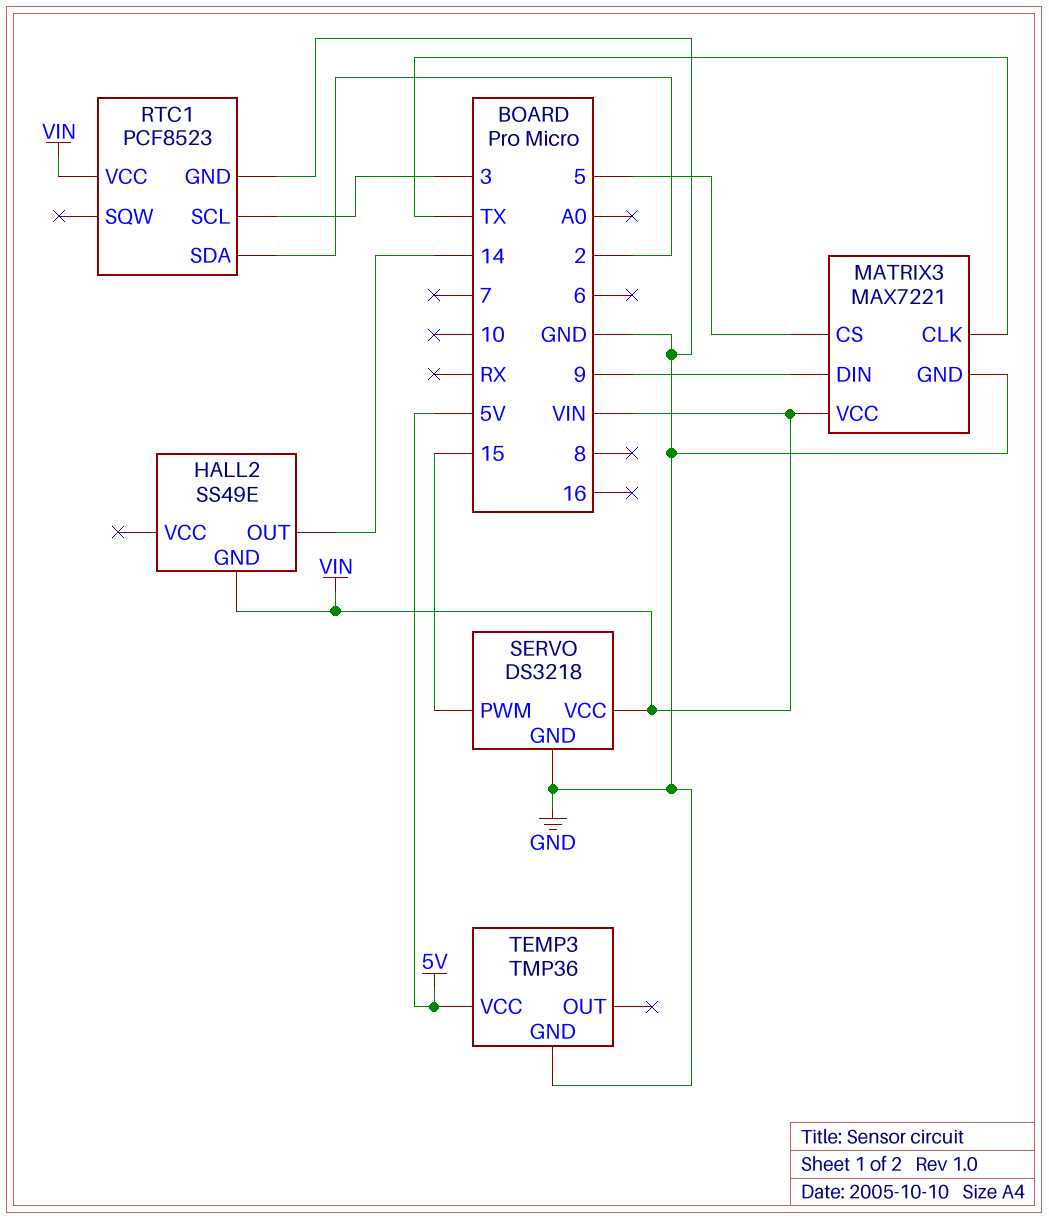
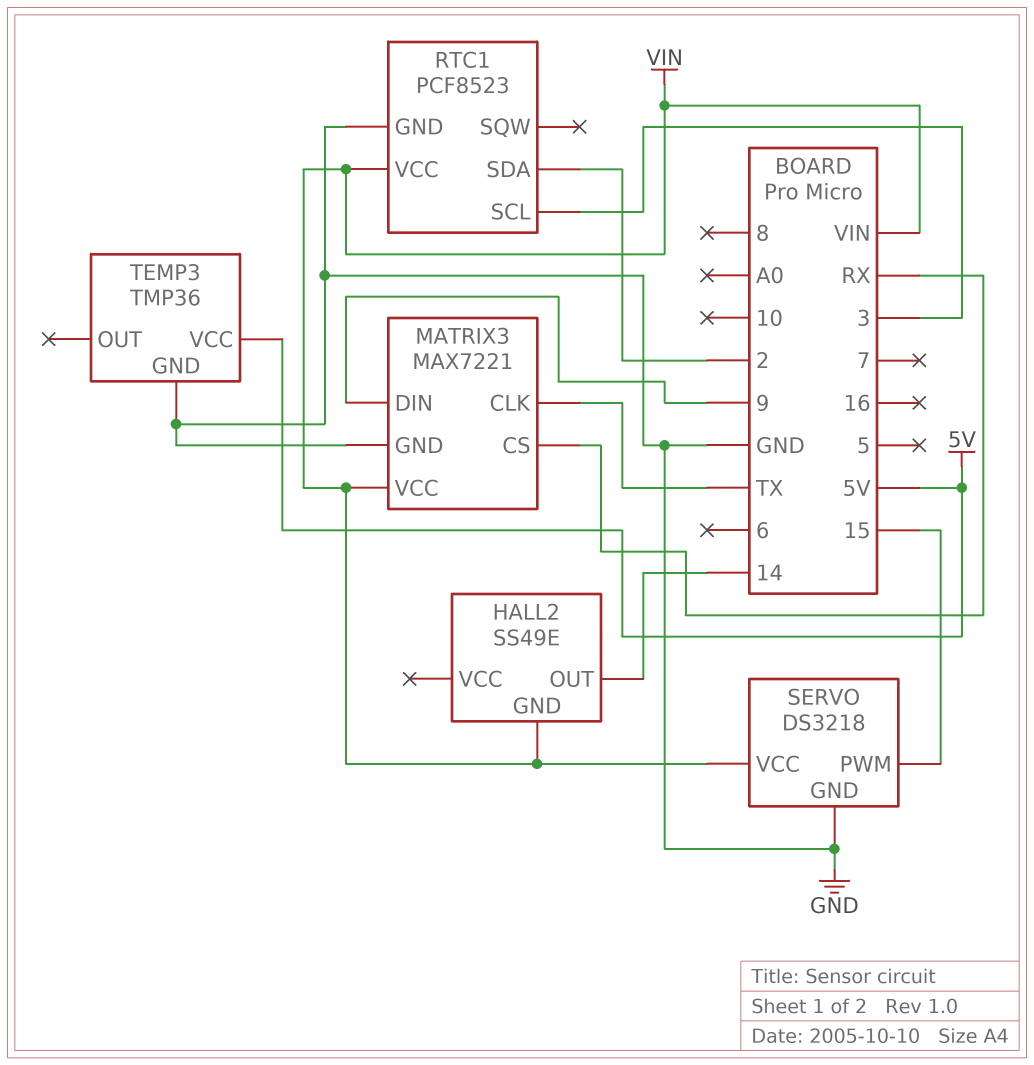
MATRIX3 pin CS: 5 -> RX

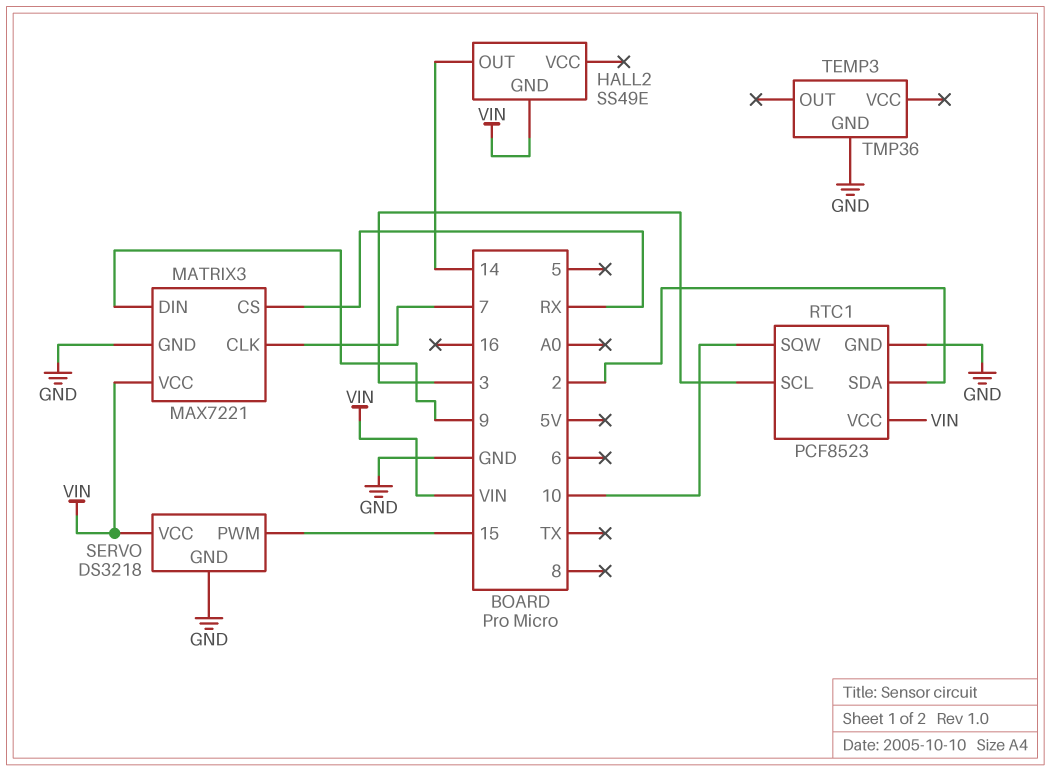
MATRIX3 pin CLK: TX -> 7
RTC1 pin SQW: none -> 10
TEMP3 pin VCC: 5V -> none

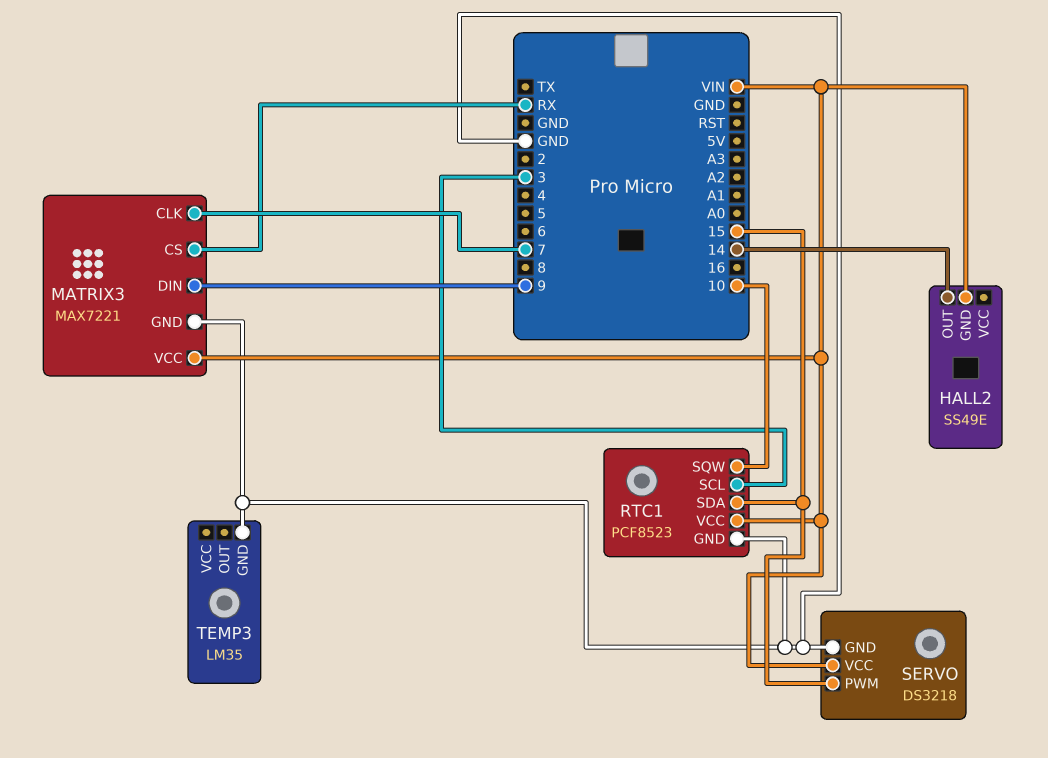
RTC1 pin SDA: 2 -> 15
TEMP3: TMP36 -> LM35

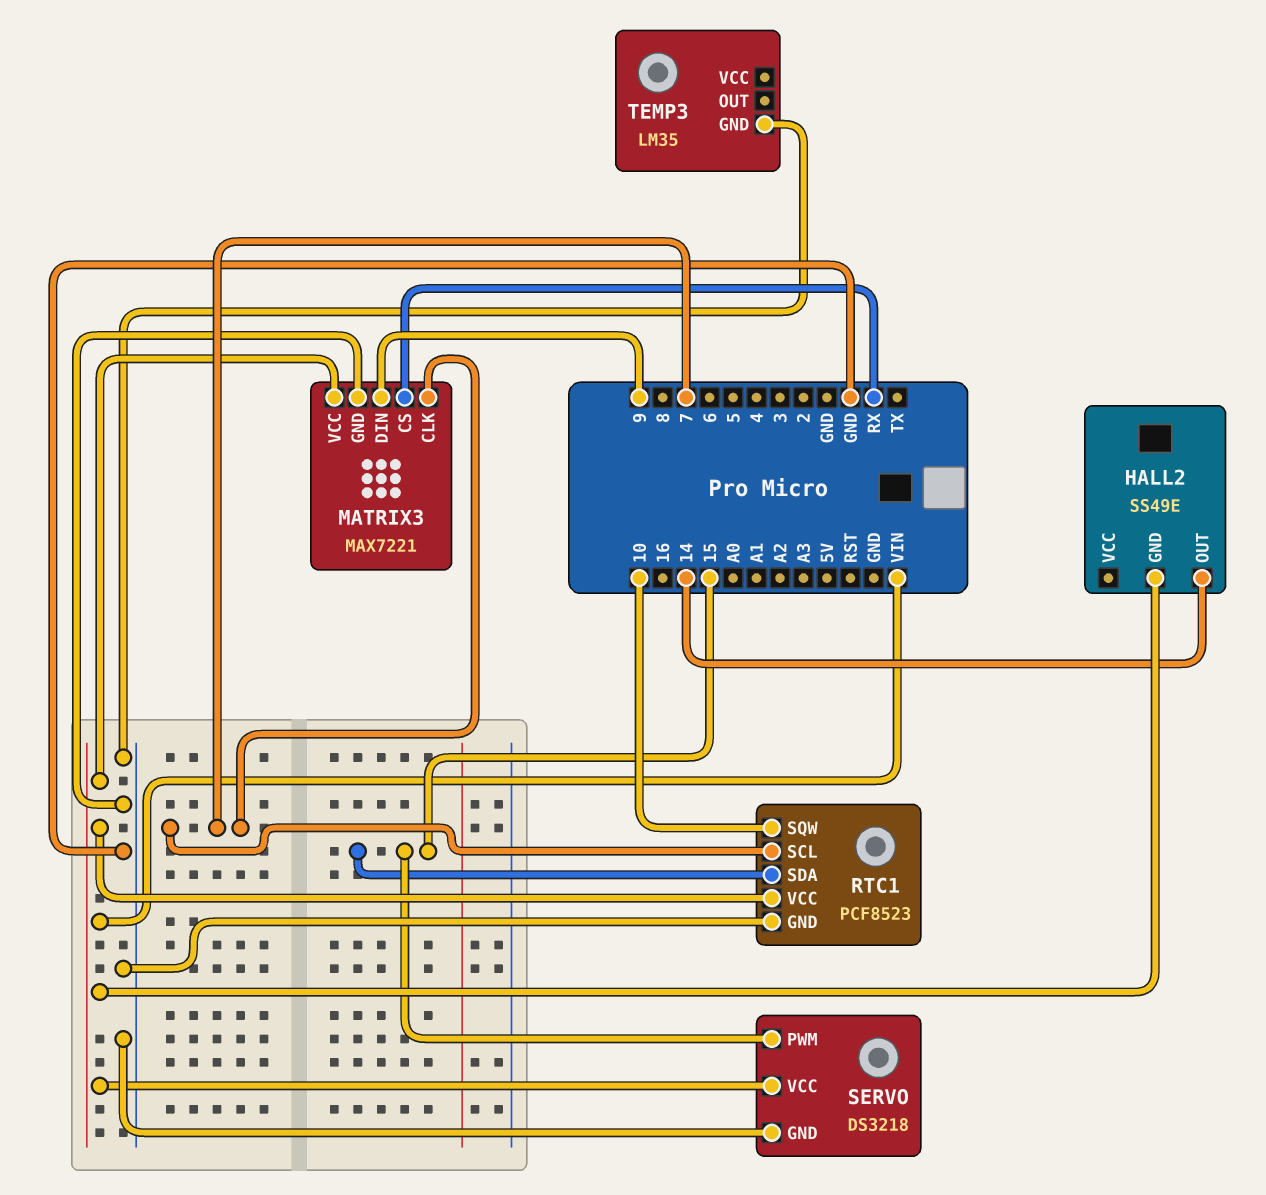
RTC1 pin SCL: 3 -> 7

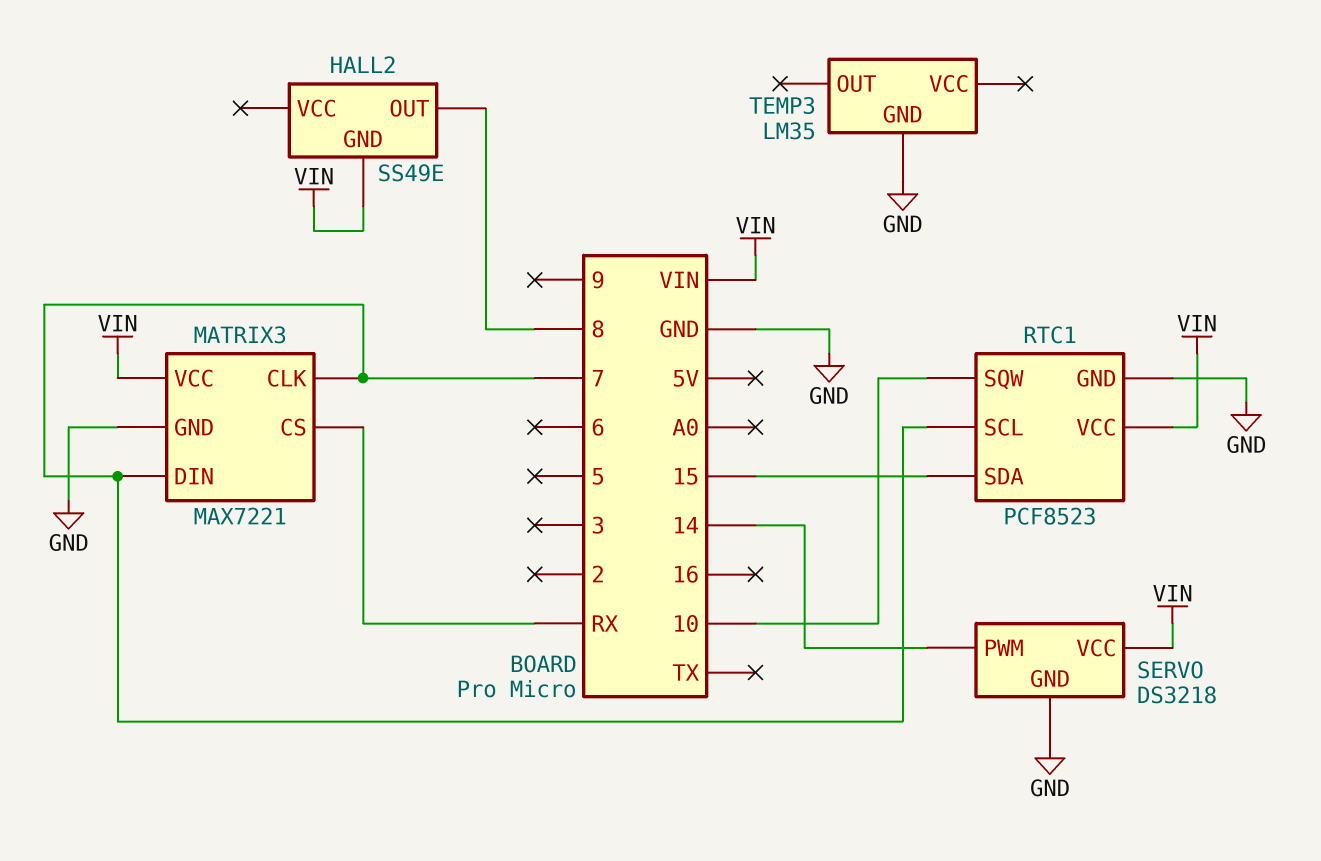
HALL2 pin OUT: 14 -> 8
MATRIX3 pin DIN: 9 -> 7
SERVO pin PWM: 15 -> 14

